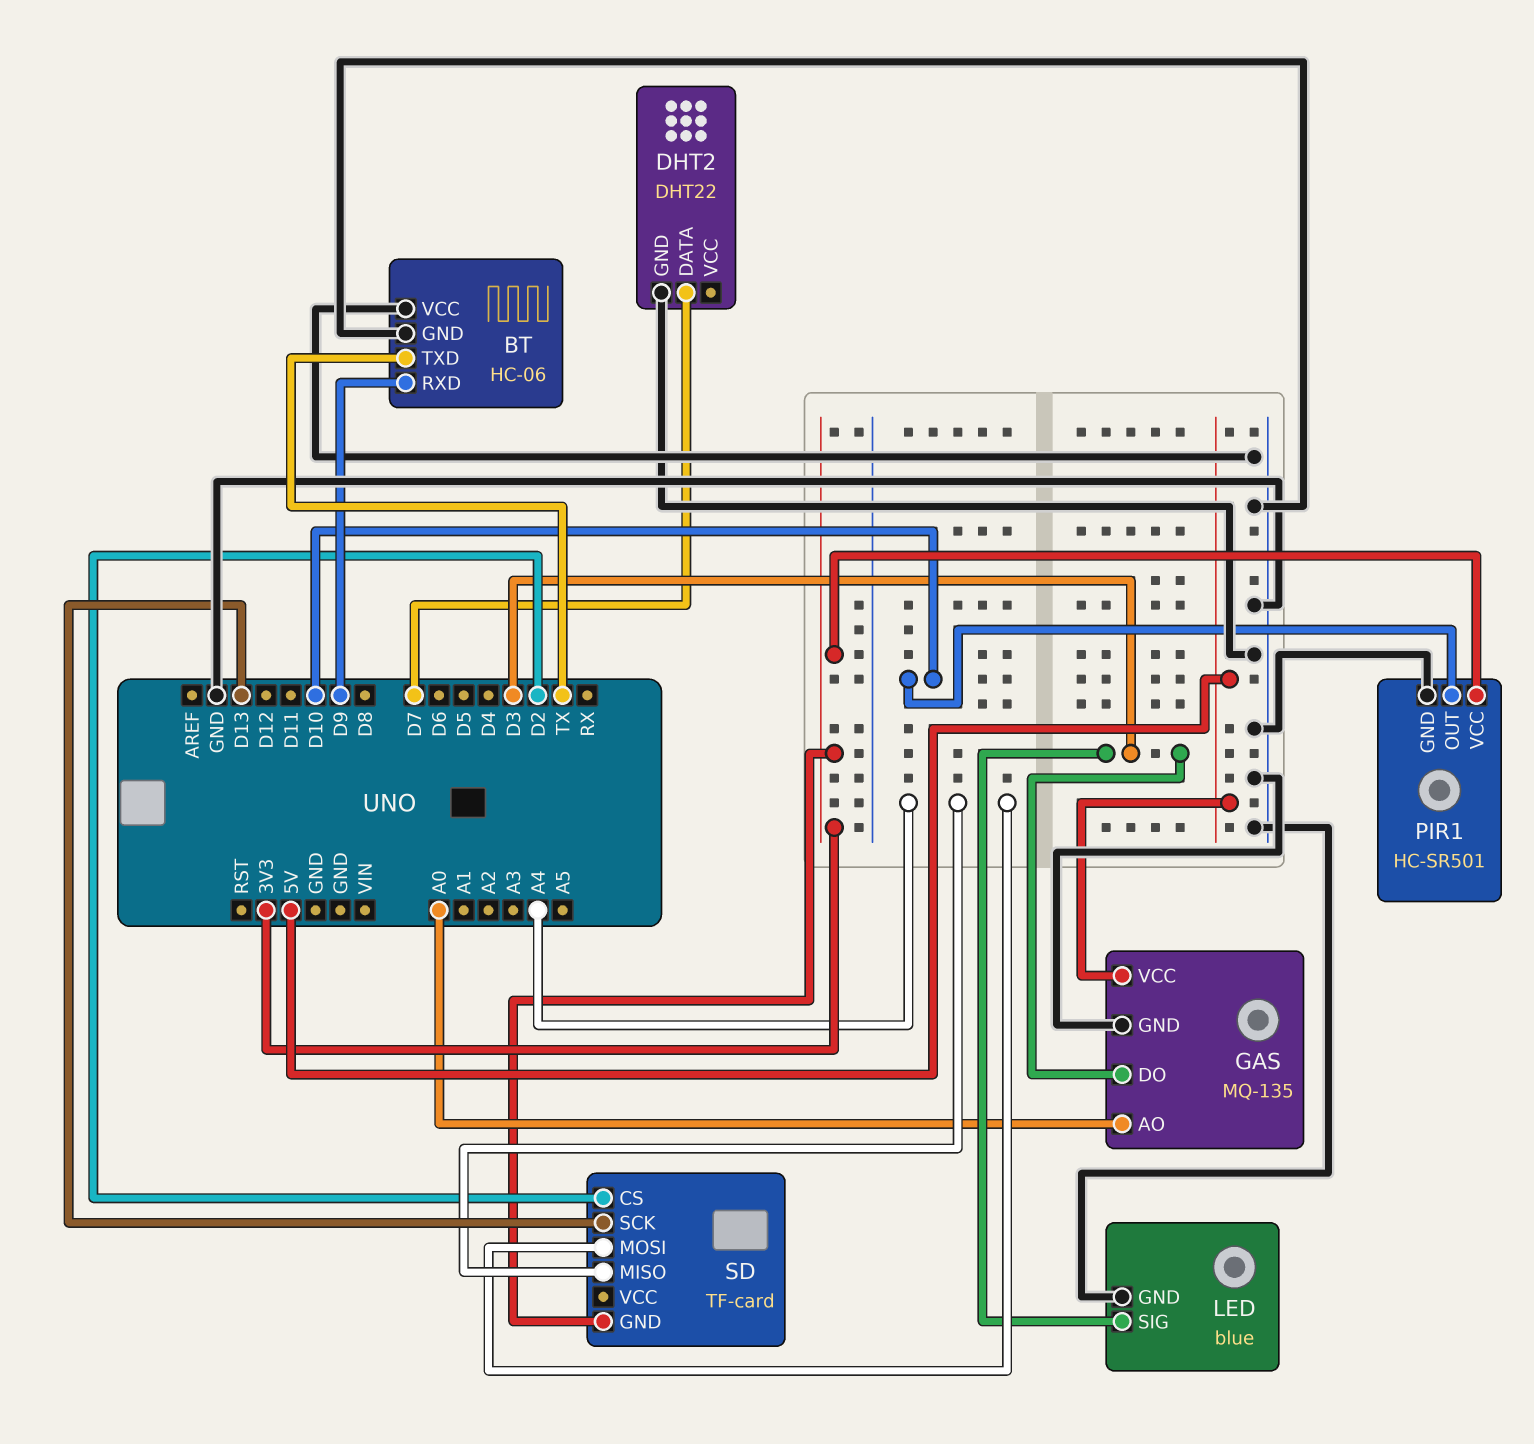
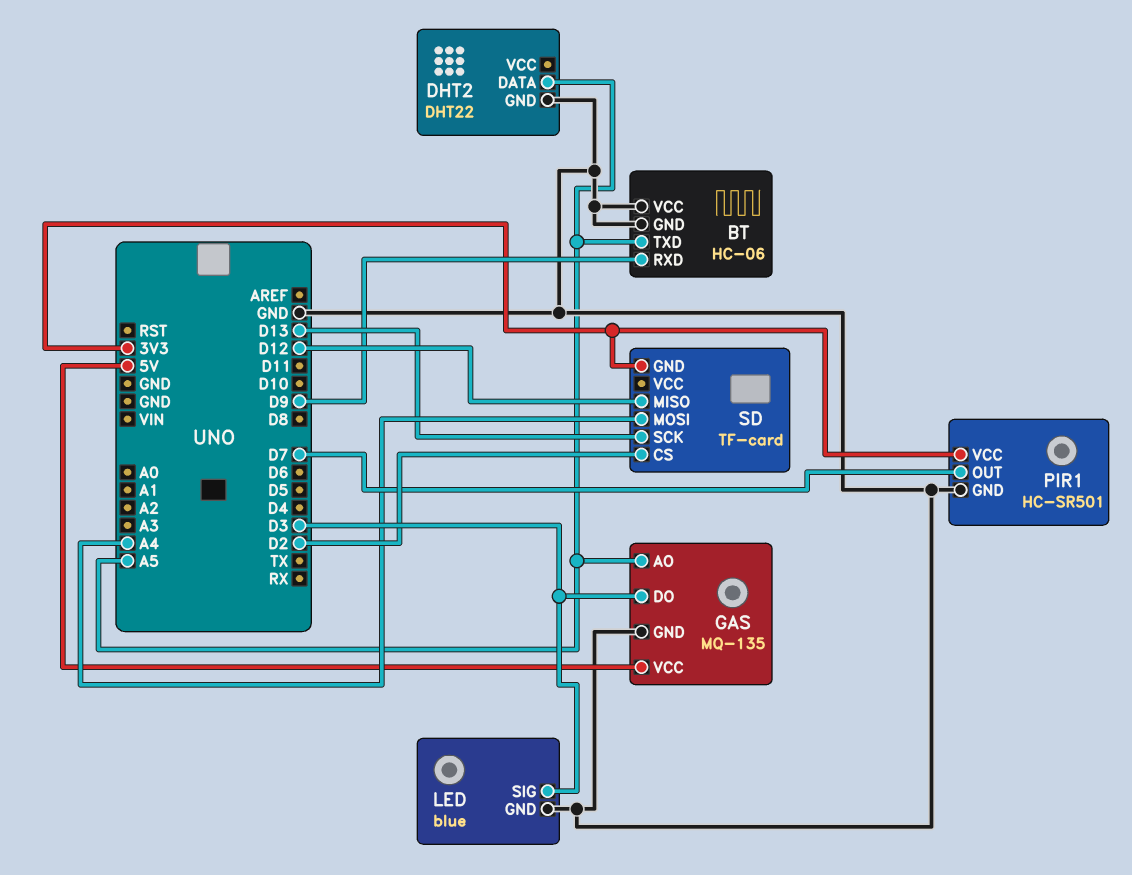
BT pin TXD: TX -> A5
DHT2 pin DATA: D7 -> A5
GAS pin AO: A0 -> A5
PIR1 pin OUT: D10 -> D7
SD pin MISO: A4 -> D12

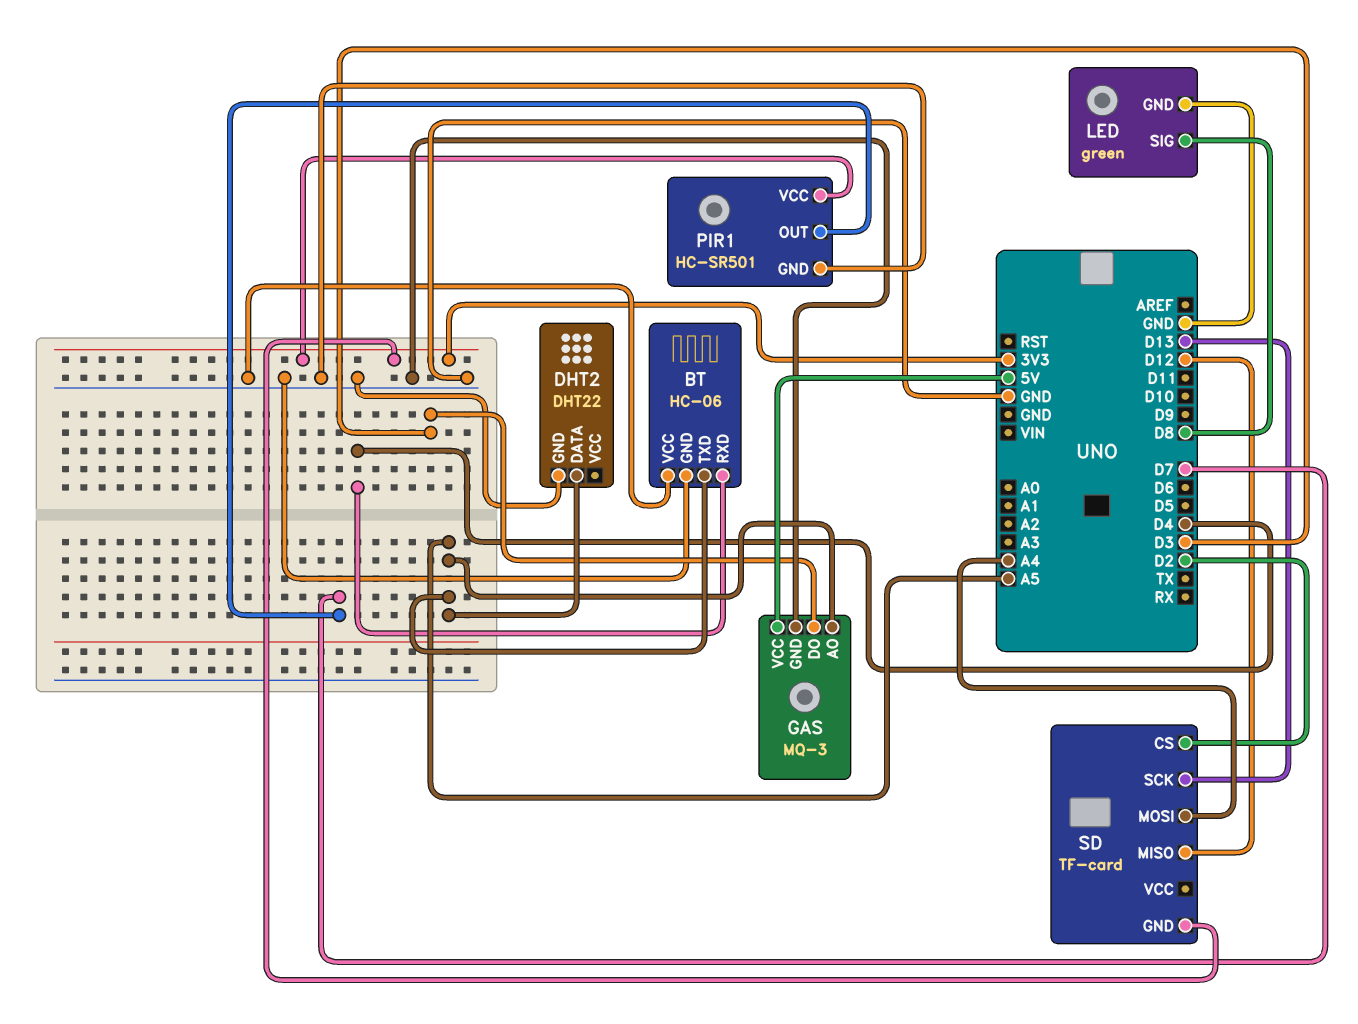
BT pin RXD: D9 -> D4
GAS: MQ-135 -> MQ-3
LED: blue -> green
LED pin SIG: D3 -> D8

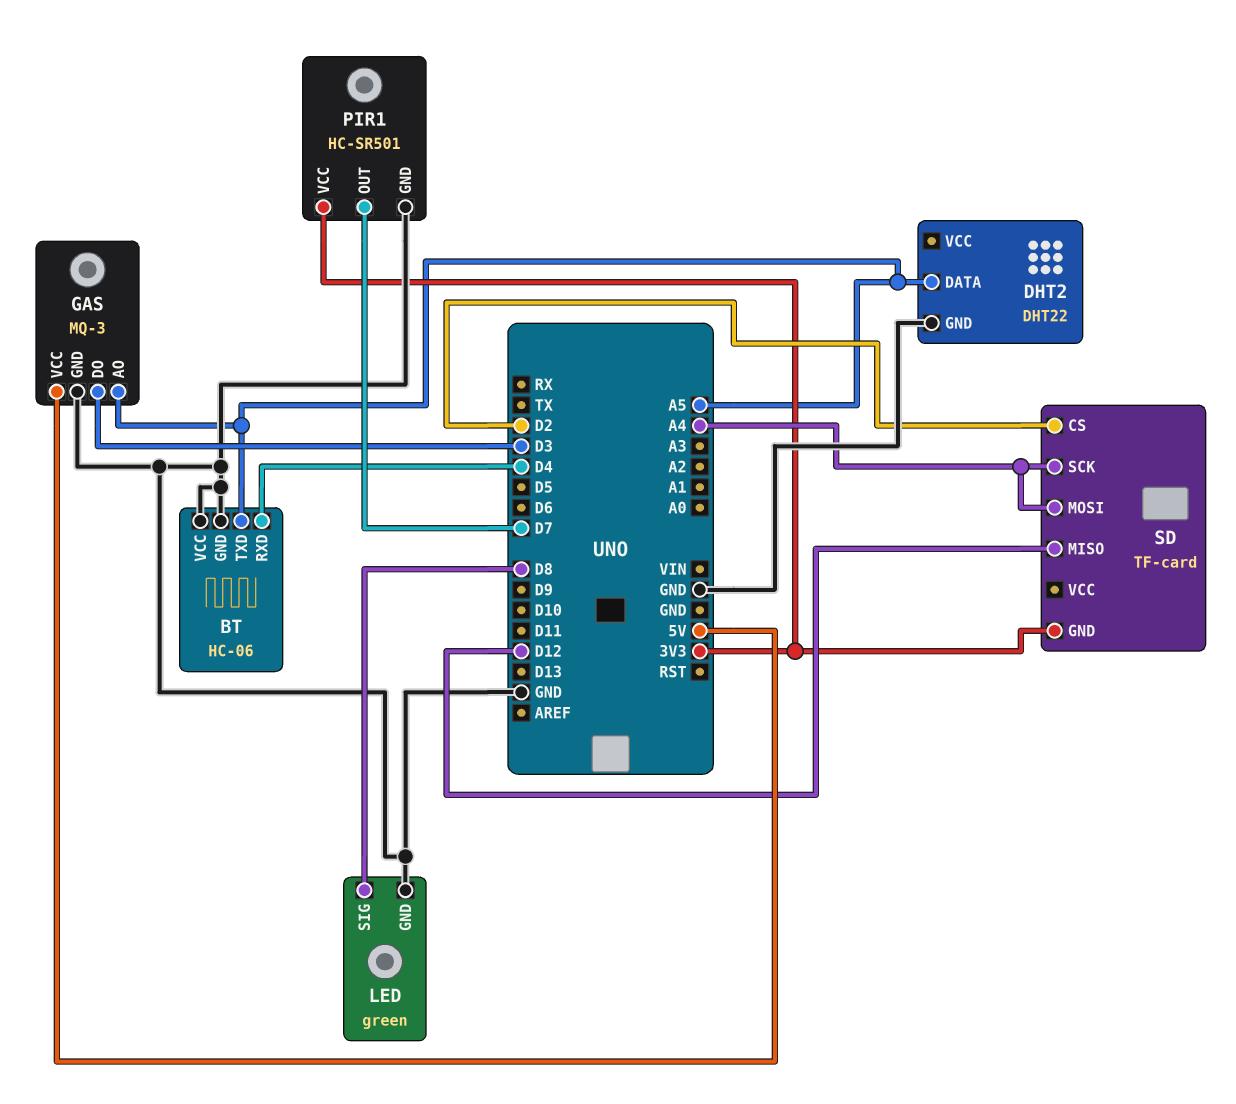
SD pin SCK: D13 -> A4

